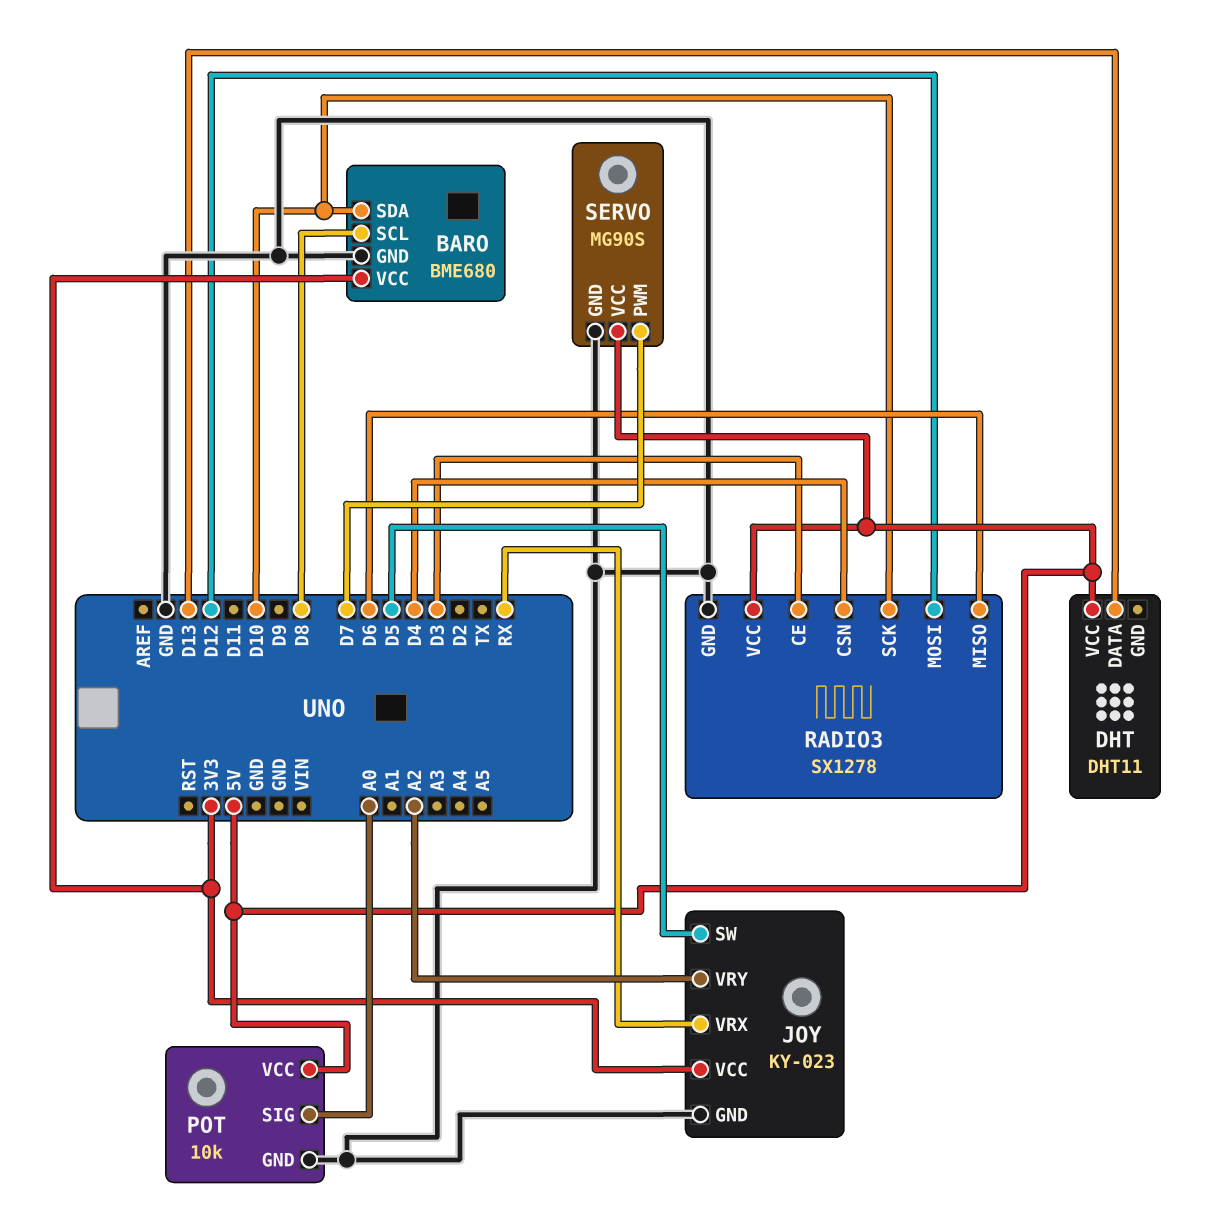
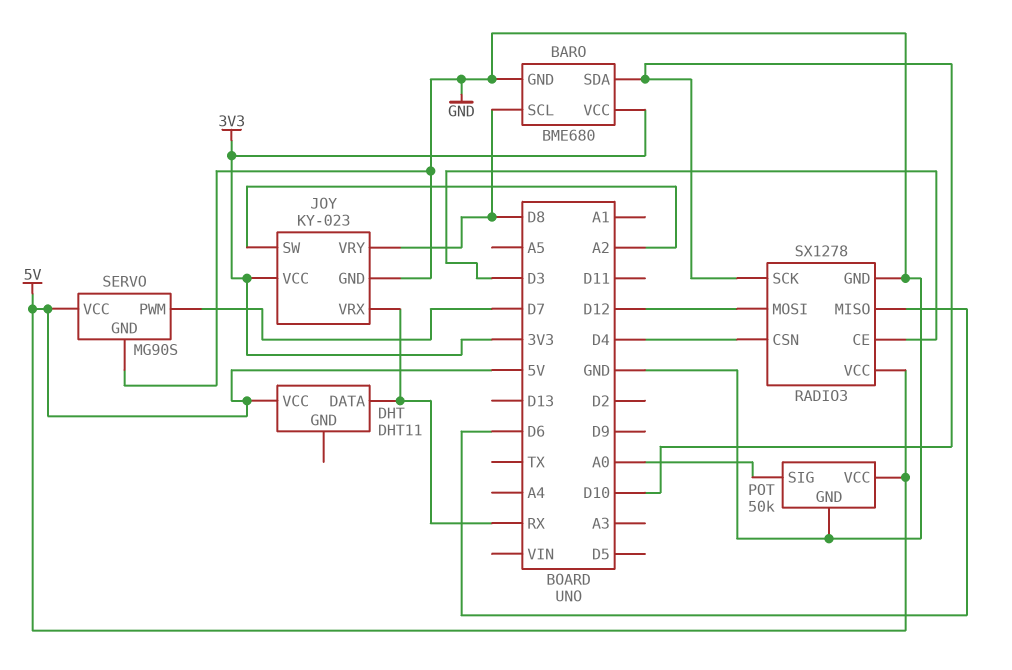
DHT pin DATA: D13 -> RX
JOY pin SW: D5 -> A2
JOY pin VRY: A2 -> D8
POT: 10k -> 50k

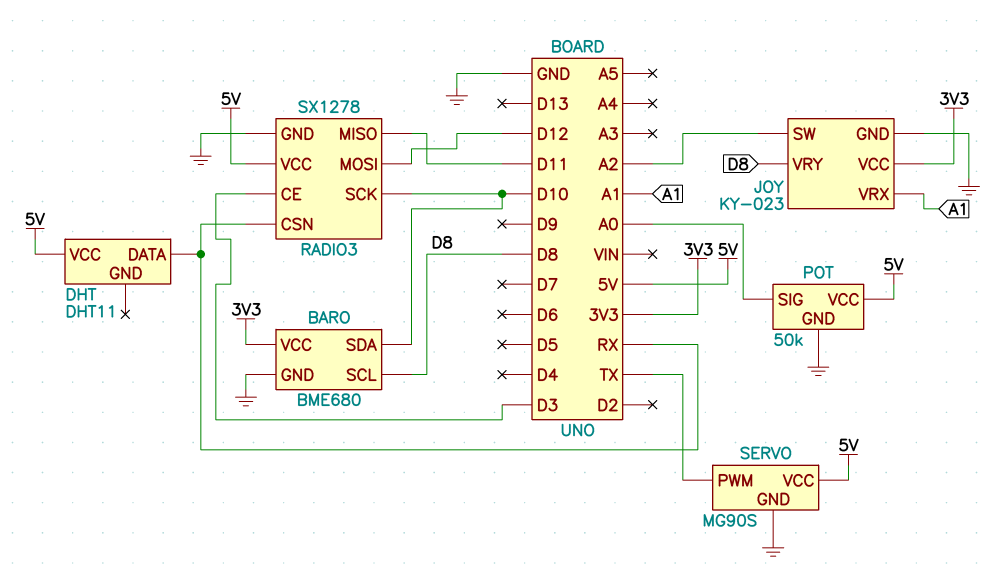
JOY pin VRX: RX -> A1
RADIO3 pin CSN: D4 -> RX
RADIO3 pin MISO: D6 -> D11
SERVO pin PWM: D7 -> TX

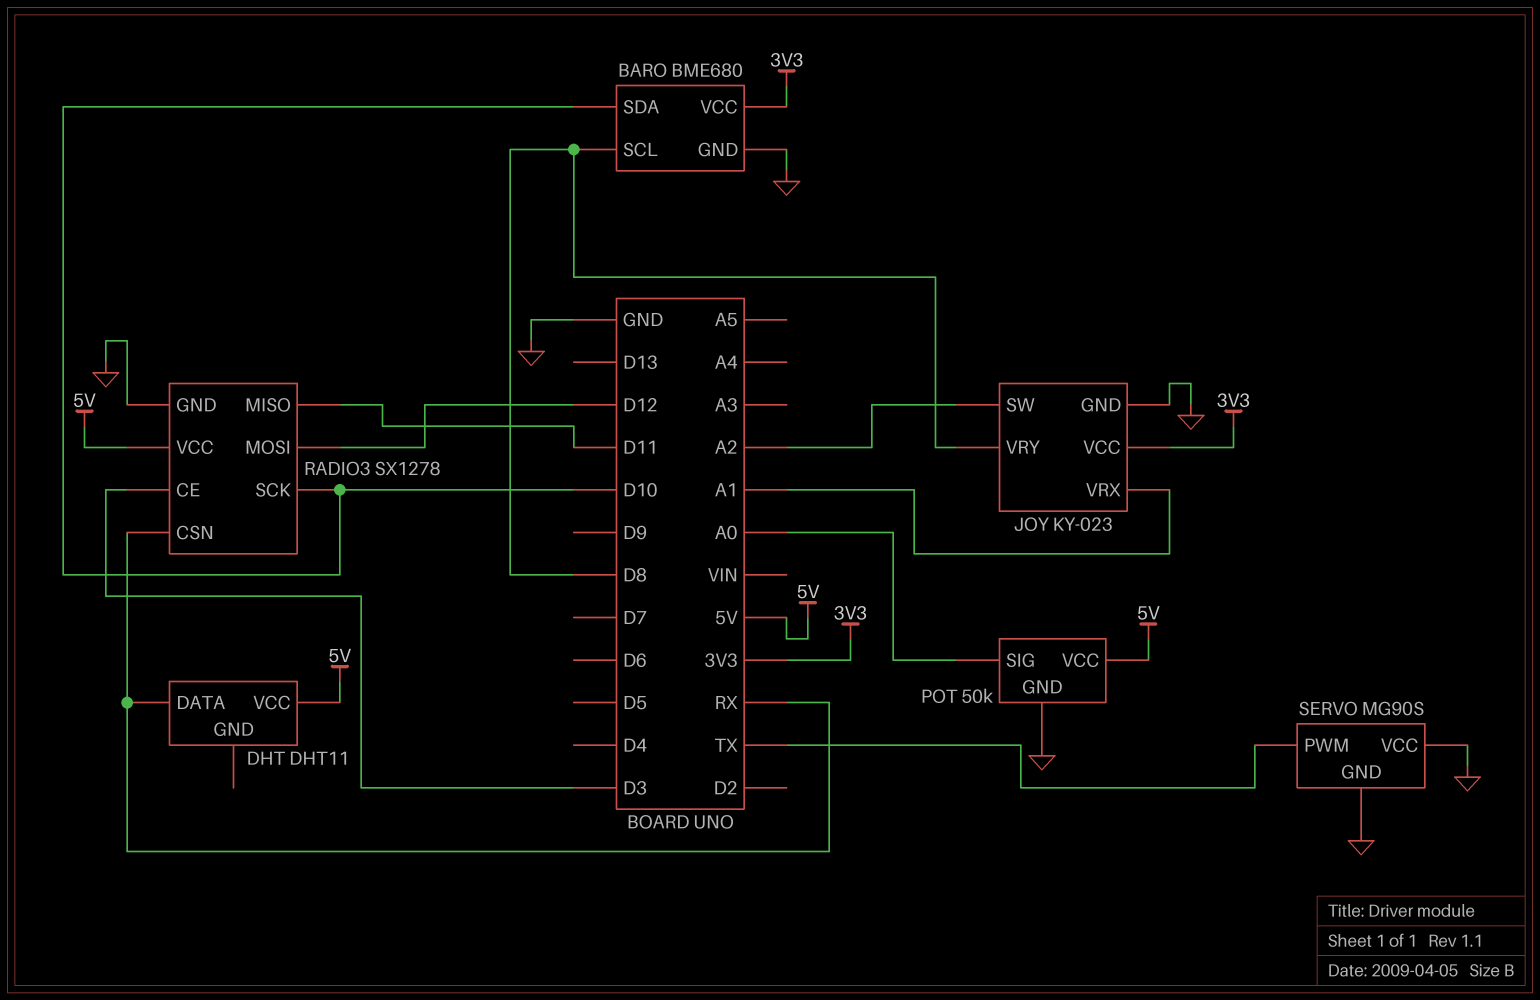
SERVO pin VCC: 5V -> GND

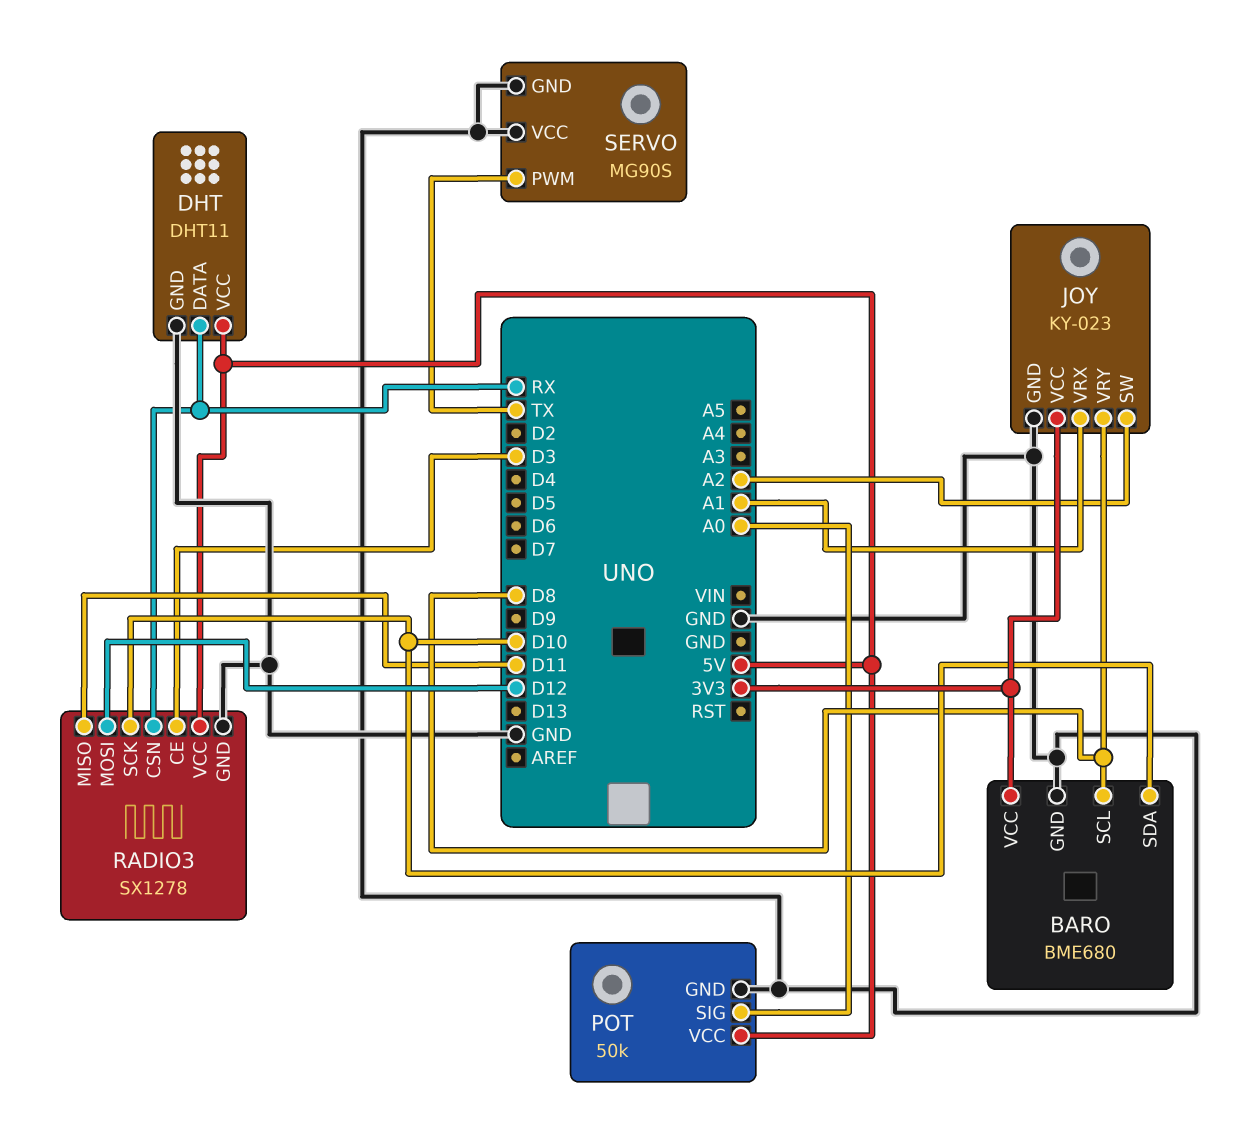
DHT pin GND: none -> GND

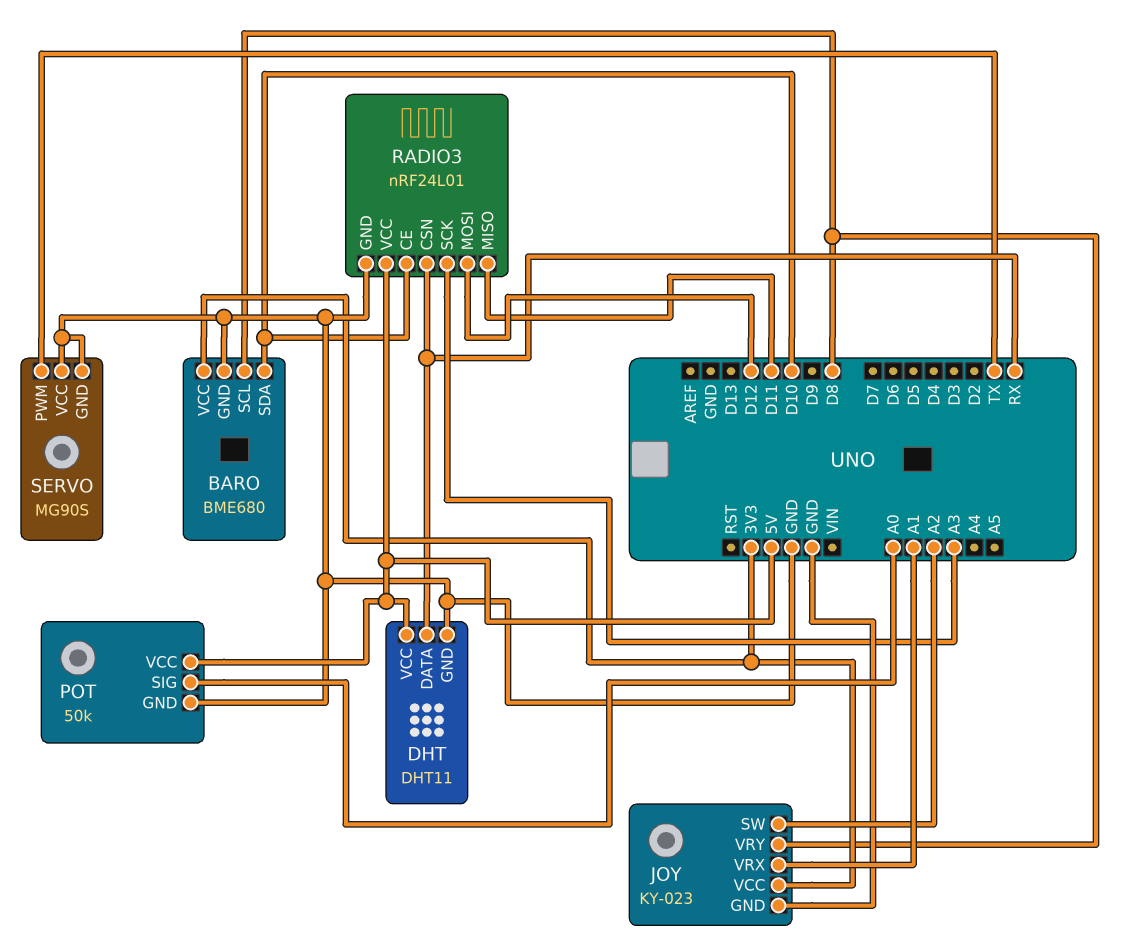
RADIO3: SX1278 -> nRF24L01
RADIO3 pin CE: D3 -> D10
RADIO3 pin SCK: D10 -> A3

